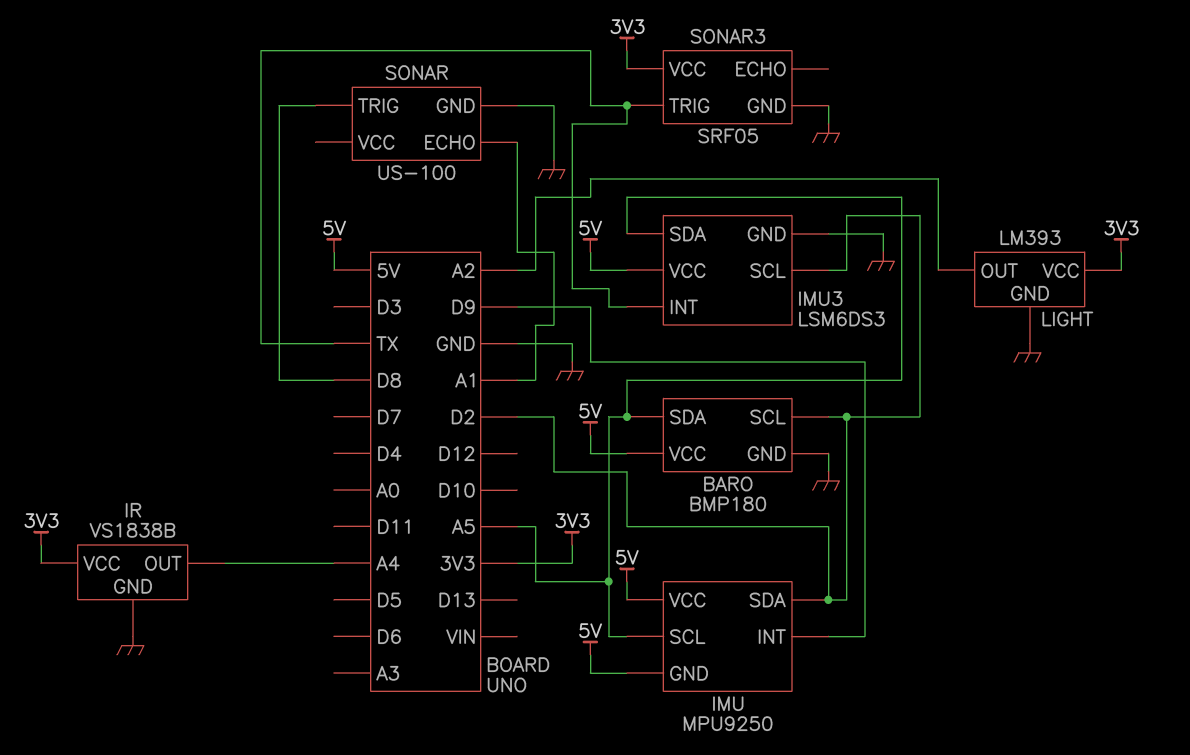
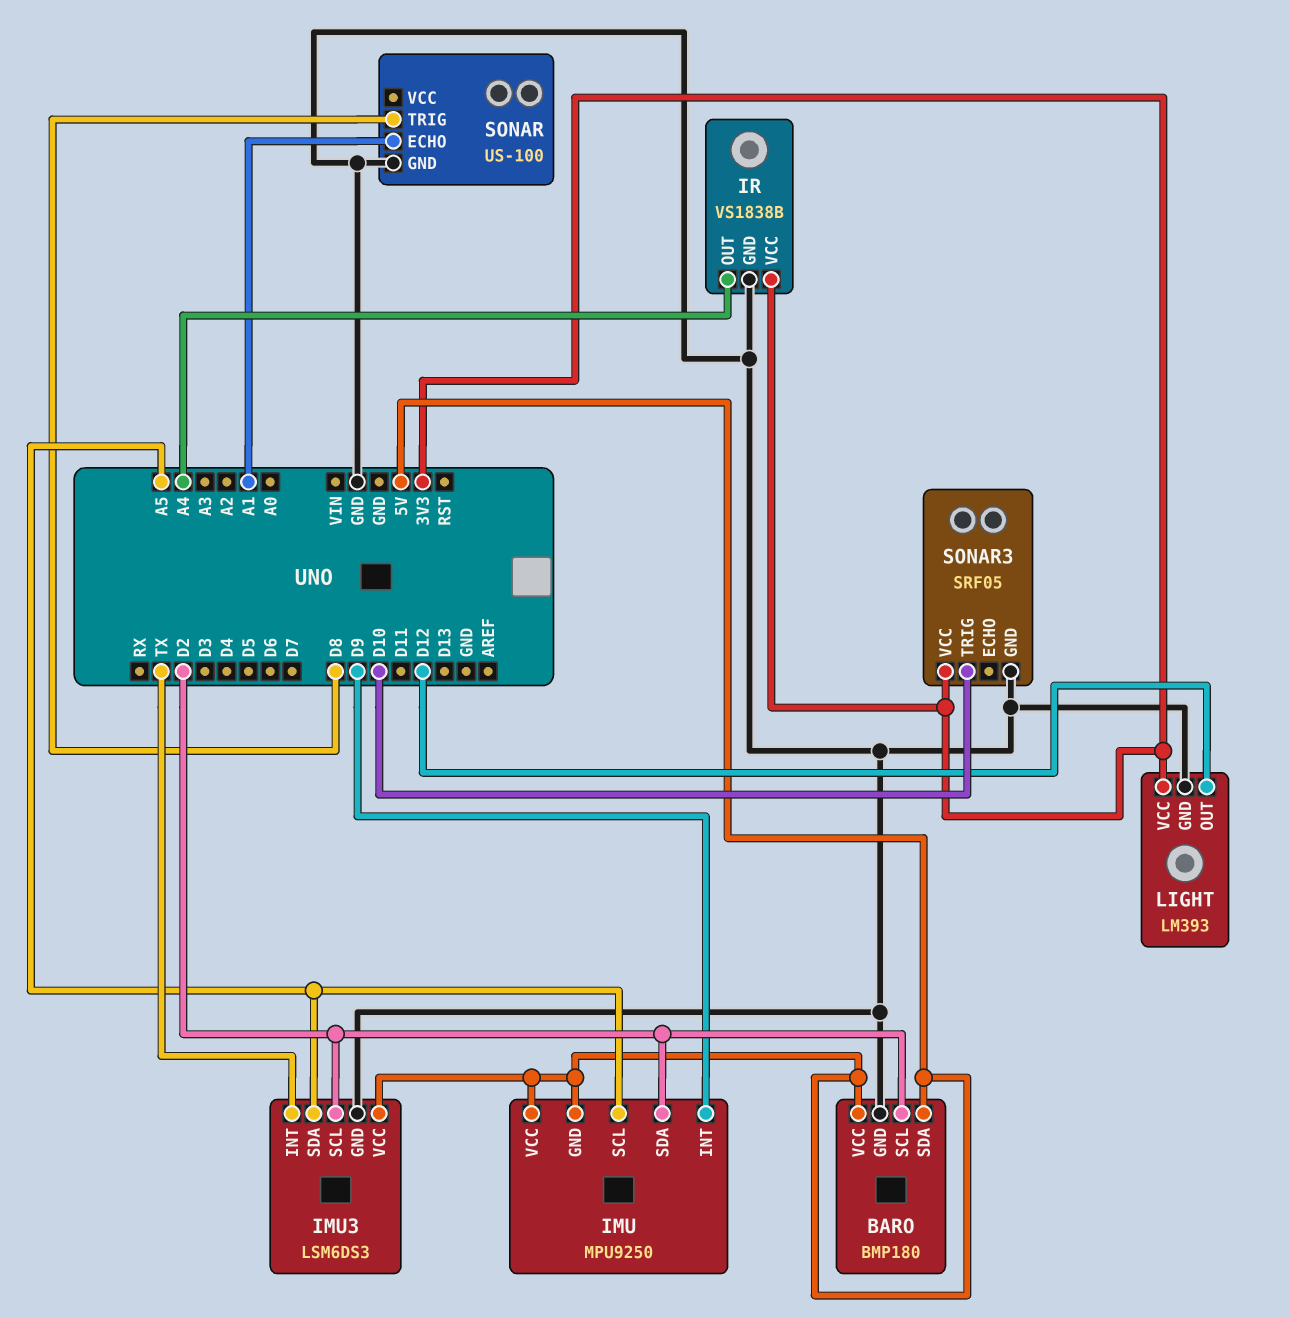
BARO pin SDA: A5 -> 5V
LIGHT pin OUT: A2 -> D12
SONAR3 pin TRIG: TX -> D10

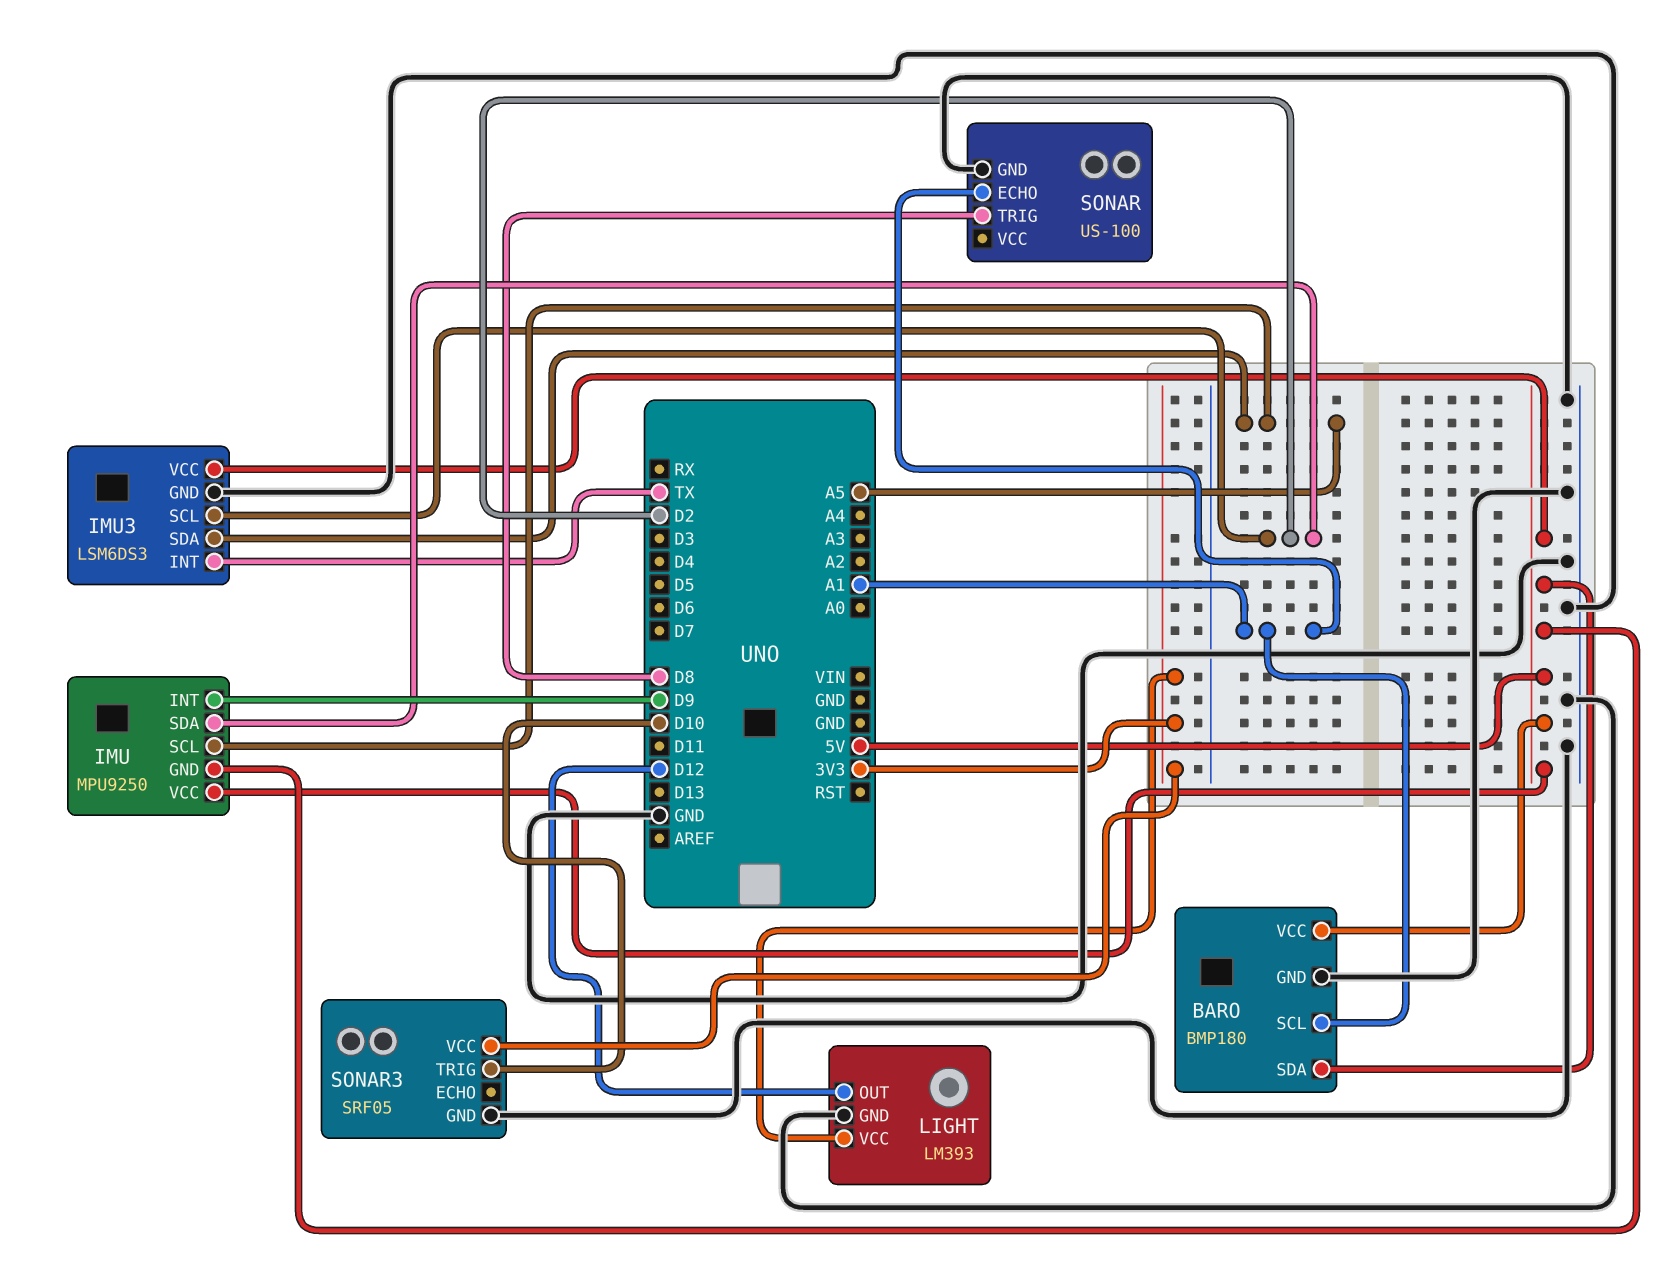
BARO pin SCL: D2 -> A1
IR: VS1838B -> none
IR pin GND: GND -> none
IR pin OUT: A4 -> none
IR pin VCC: 3V3 -> none

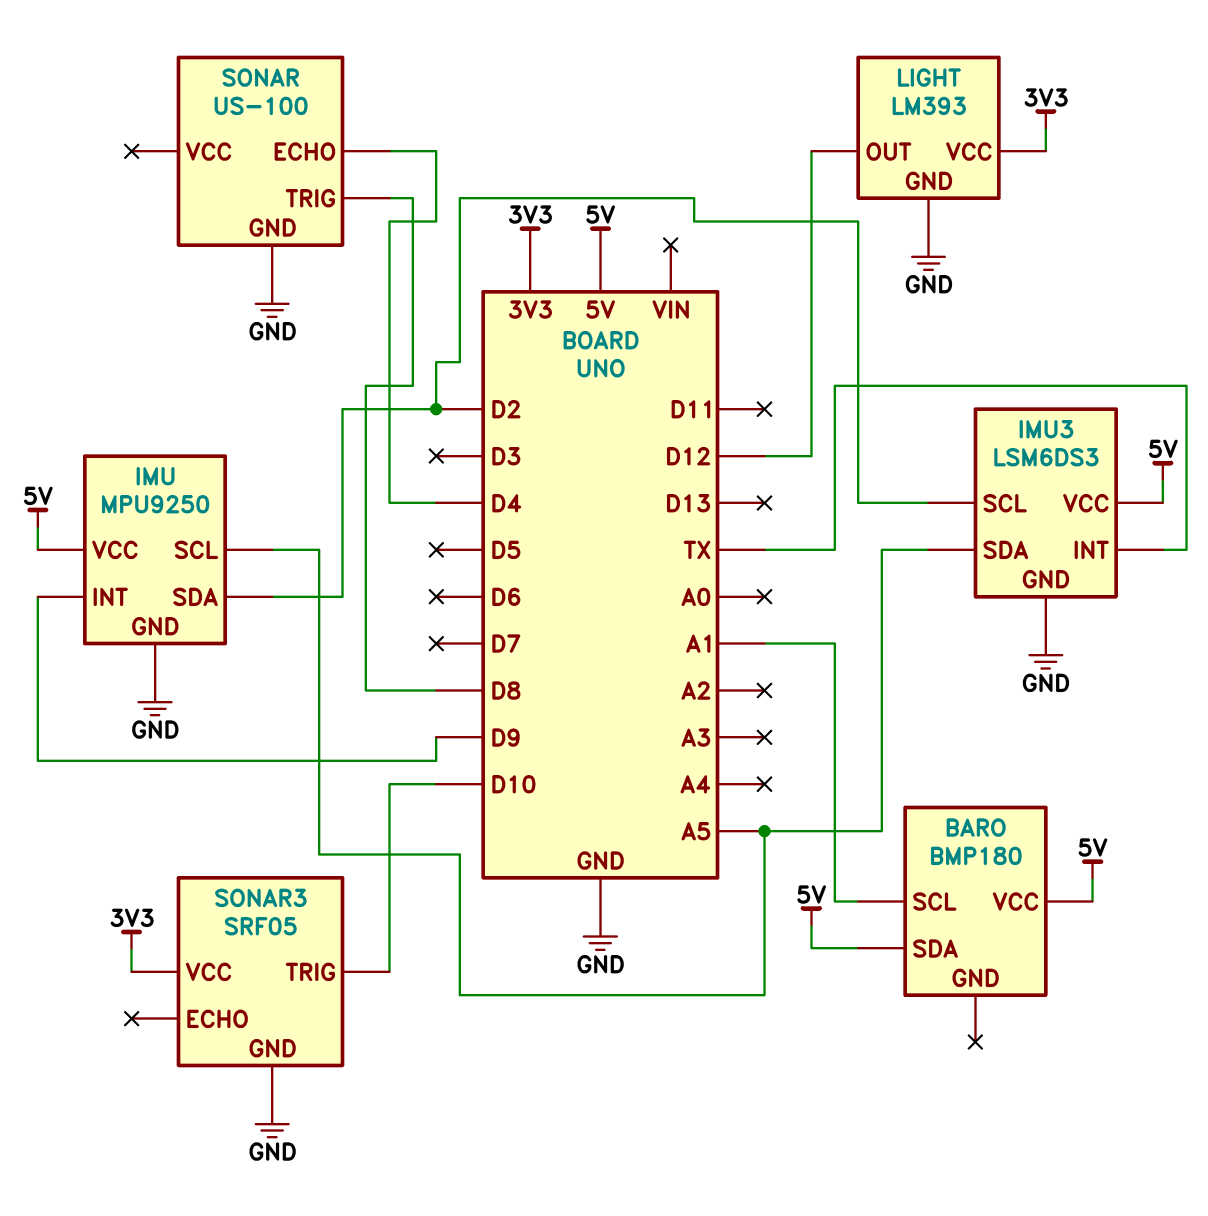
BARO pin GND: GND -> none
IMU pin GND: 5V -> GND
SONAR pin ECHO: A1 -> D4

